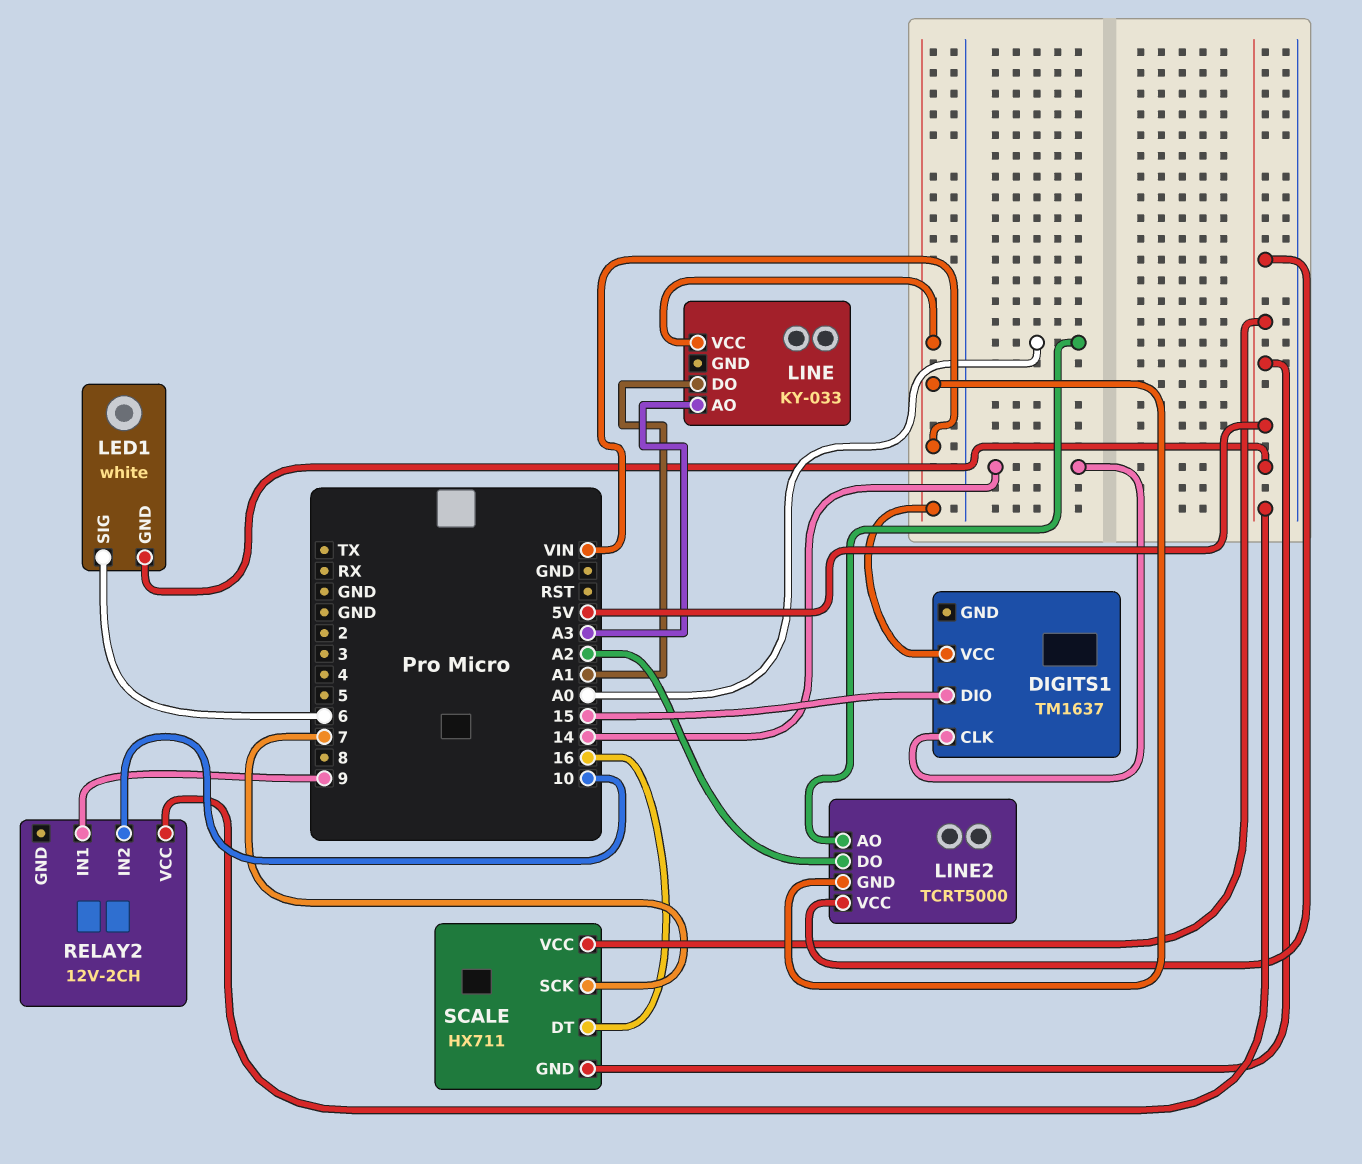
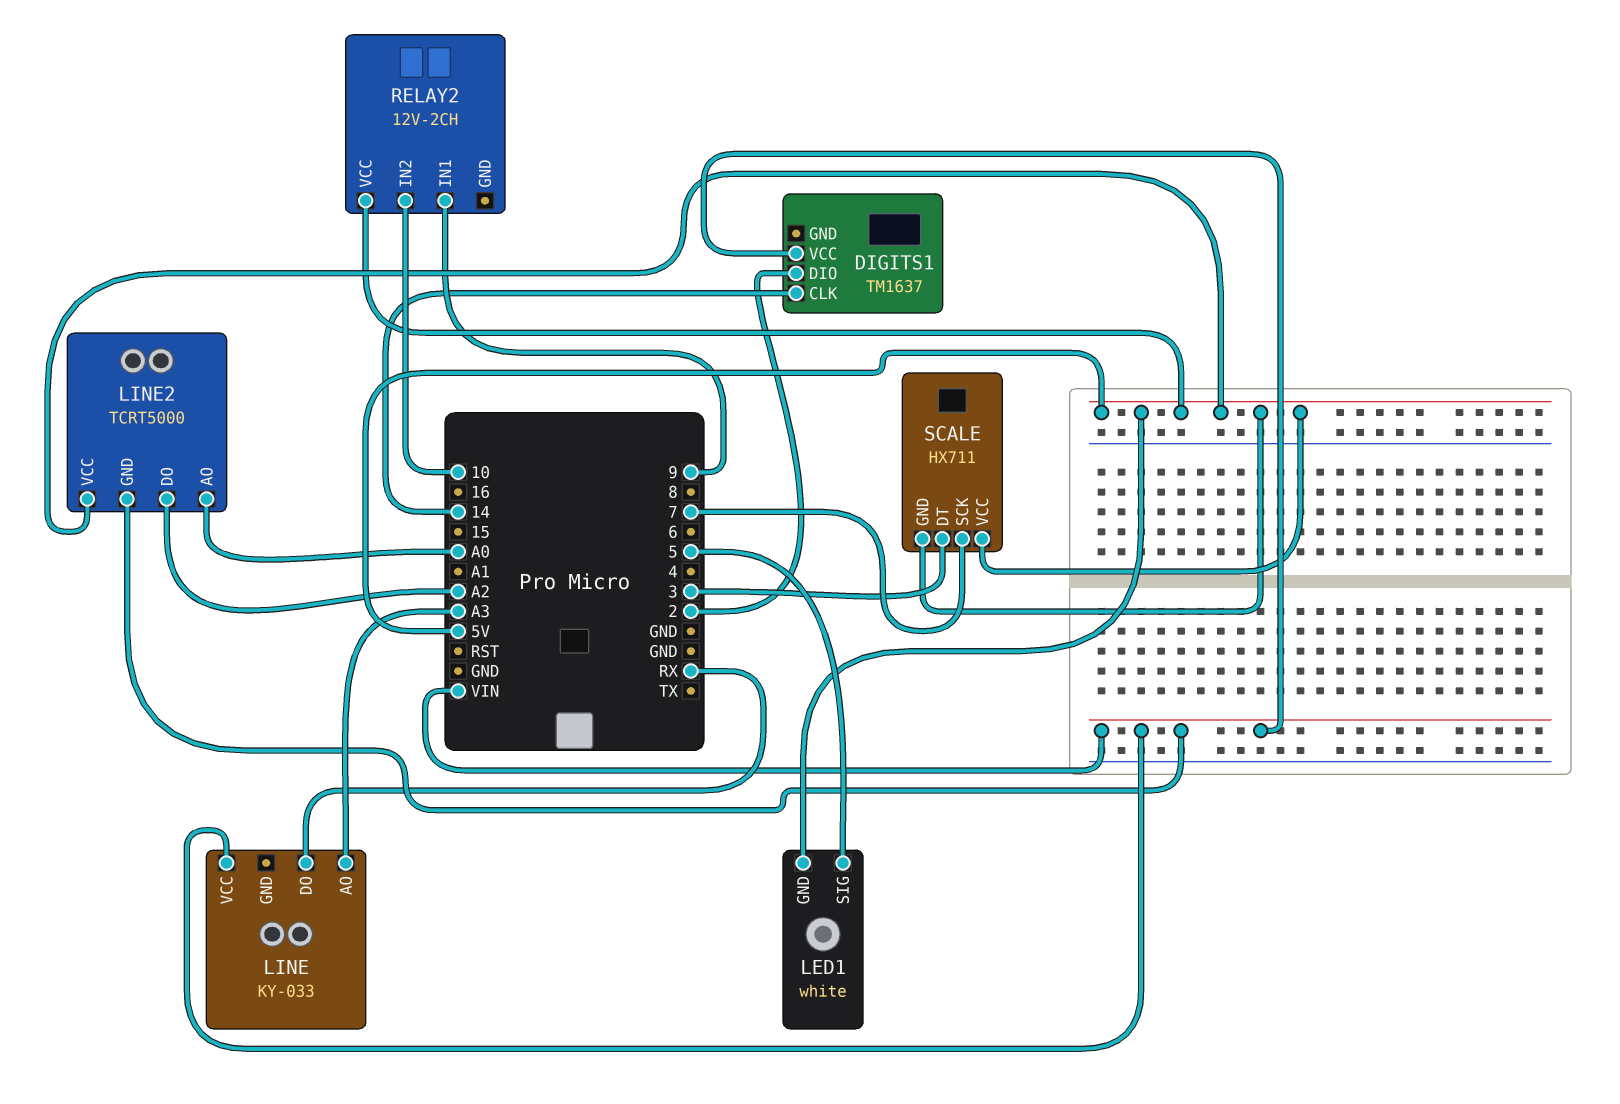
DIGITS1 pin DIO: 15 -> 2
LED1 pin SIG: 6 -> 5
LINE pin DO: A1 -> RX
SCALE pin DT: 16 -> 3

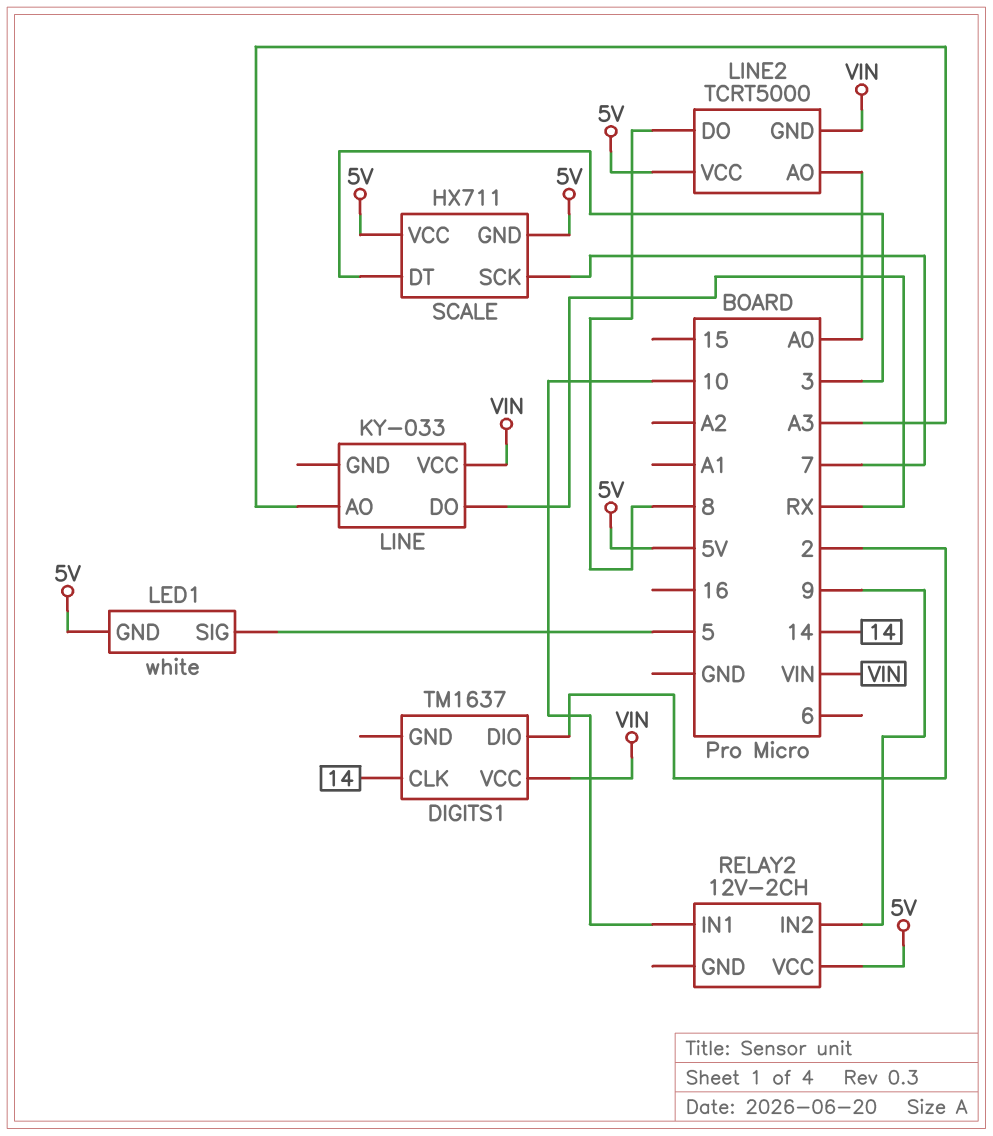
LINE2 pin DO: A2 -> 8
RELAY2 pin IN1: 9 -> 10
RELAY2 pin IN2: 10 -> 9

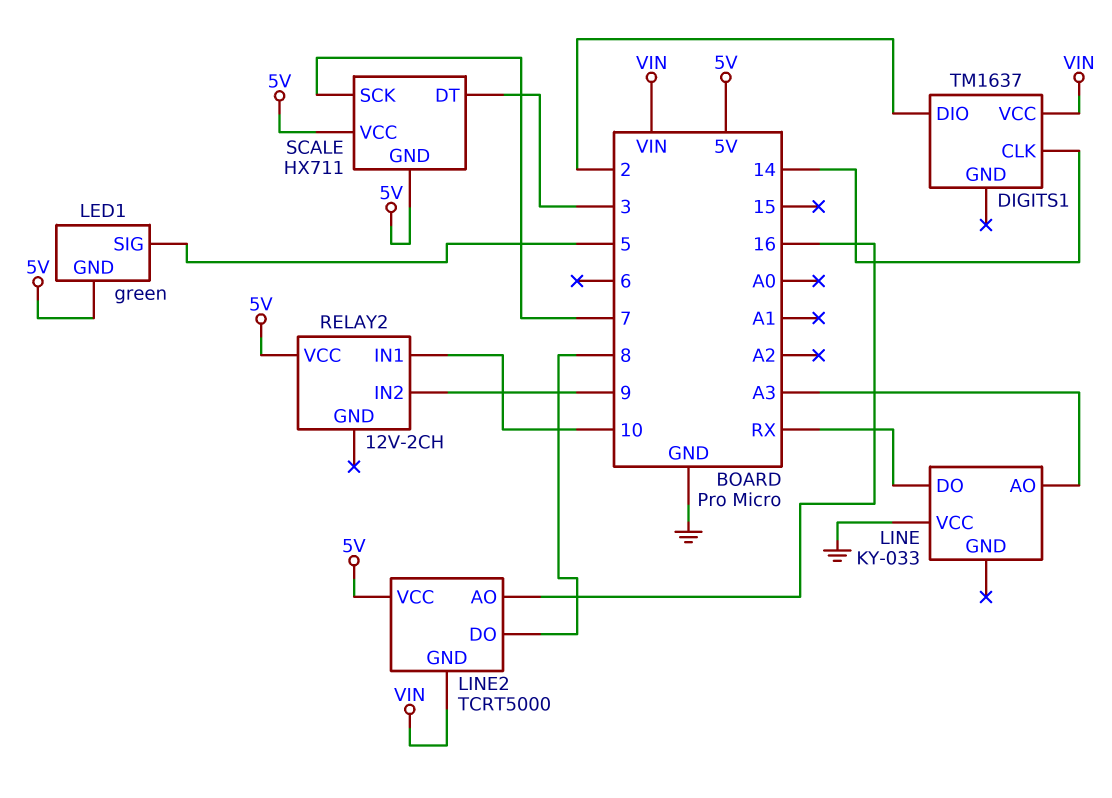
LED1: white -> green
LINE pin VCC: VIN -> GND
LINE2 pin AO: A0 -> 16

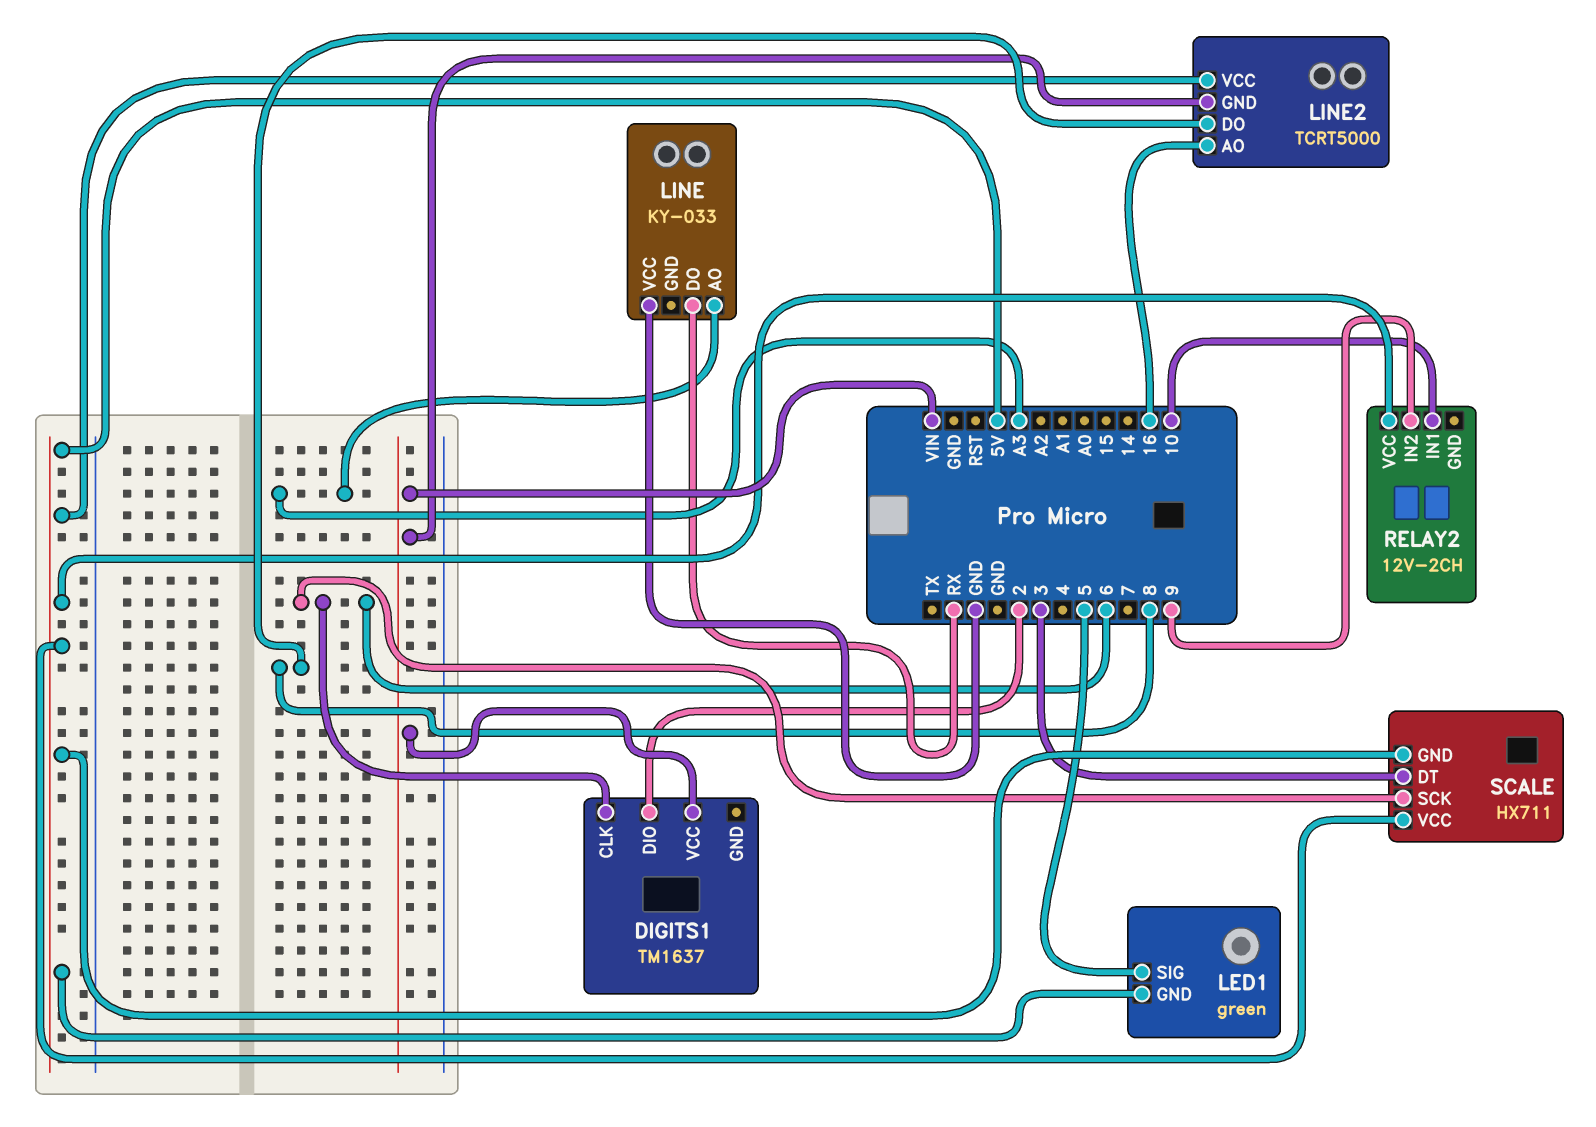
DIGITS1 pin CLK: 14 -> 6
SCALE pin SCK: 7 -> 6

